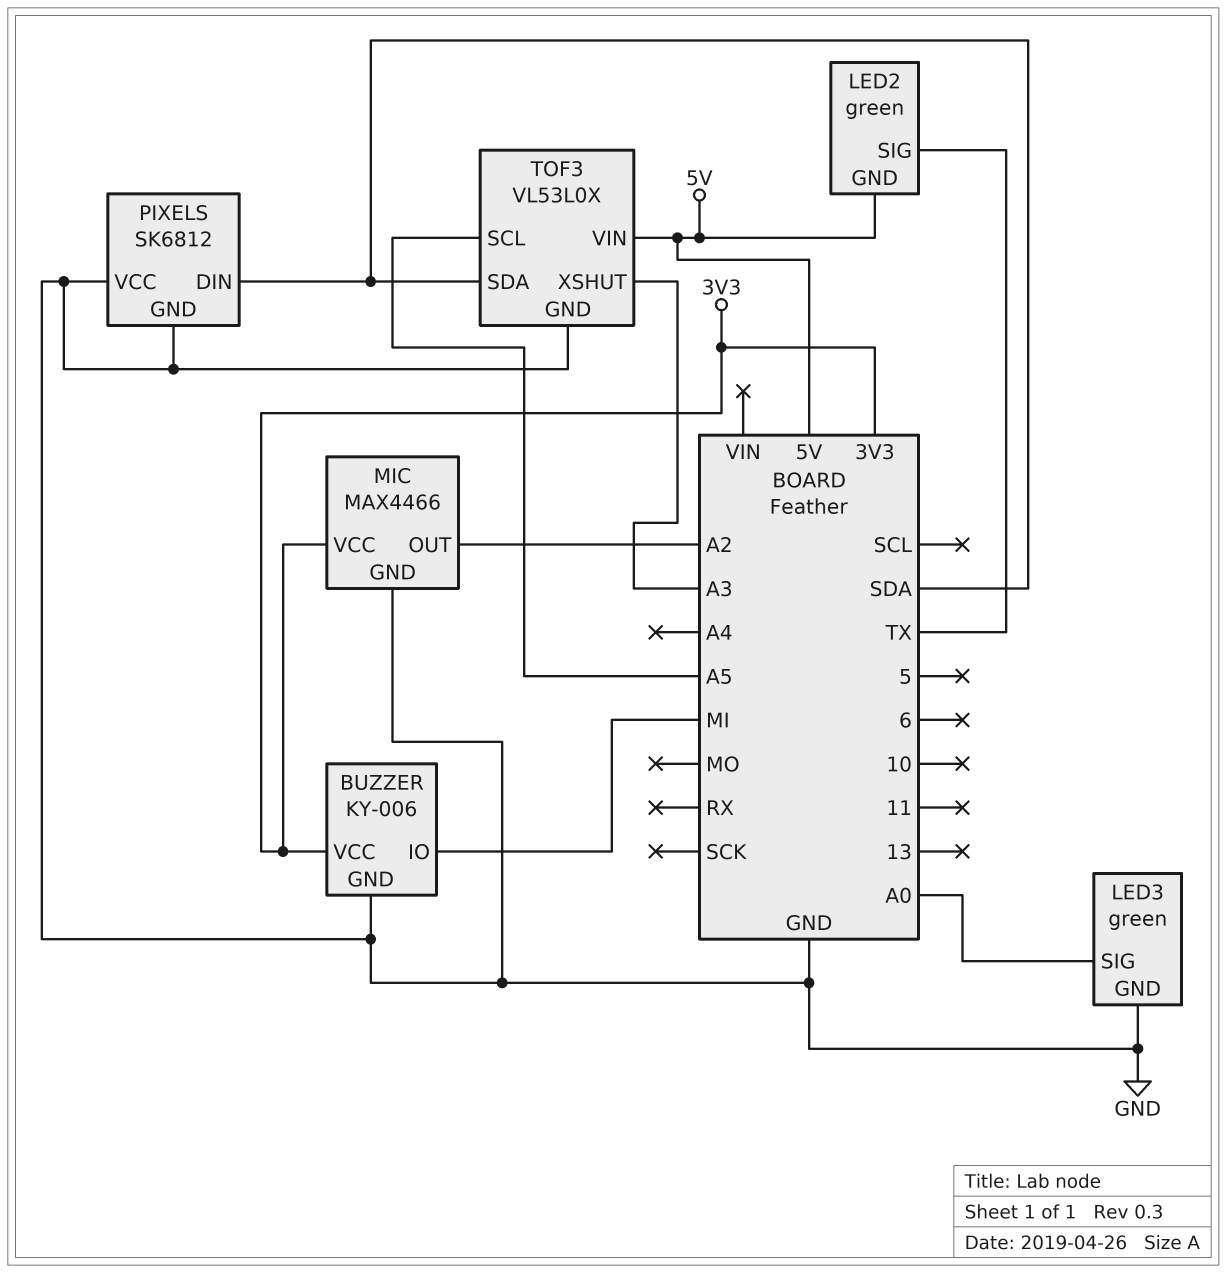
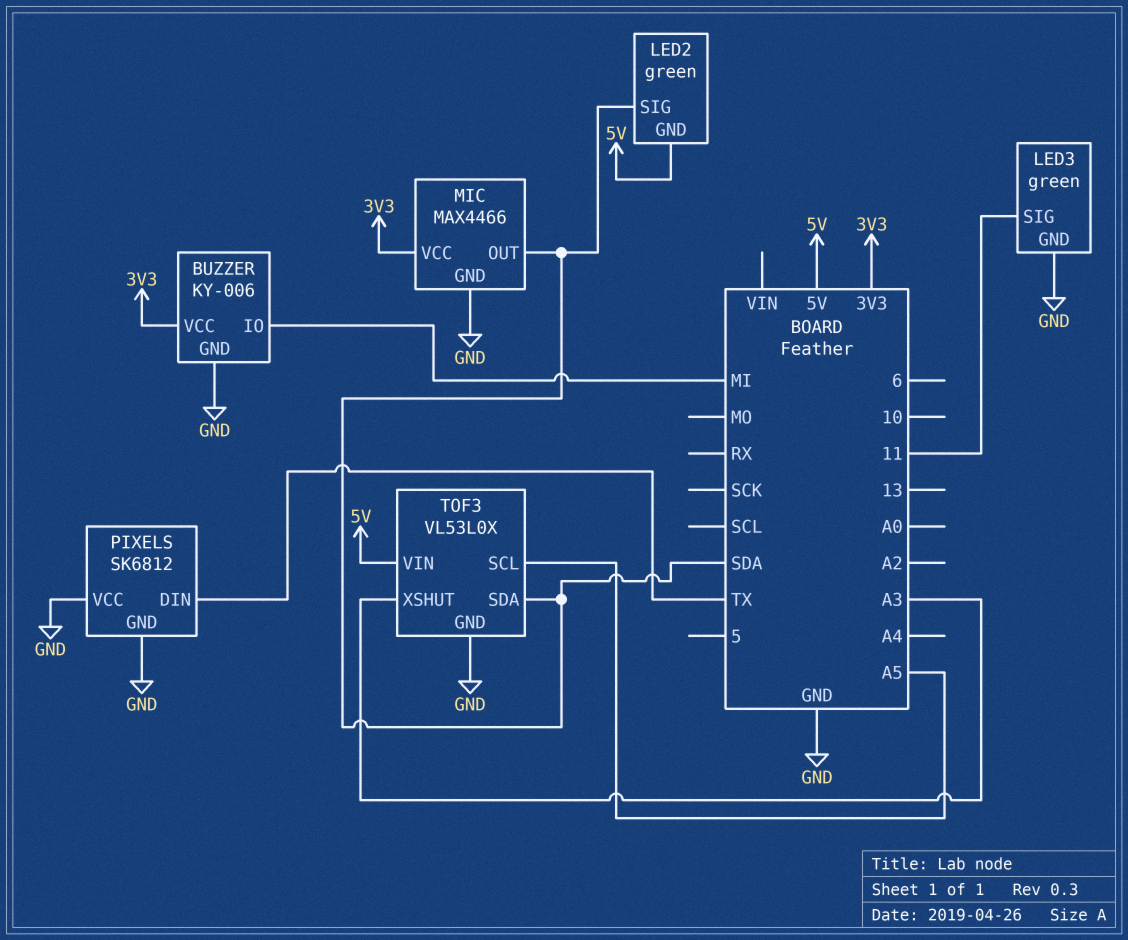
LED2 pin SIG: TX -> SDA
LED3 pin SIG: A0 -> 11
MIC pin OUT: A2 -> SDA
PIXELS pin DIN: SDA -> TX

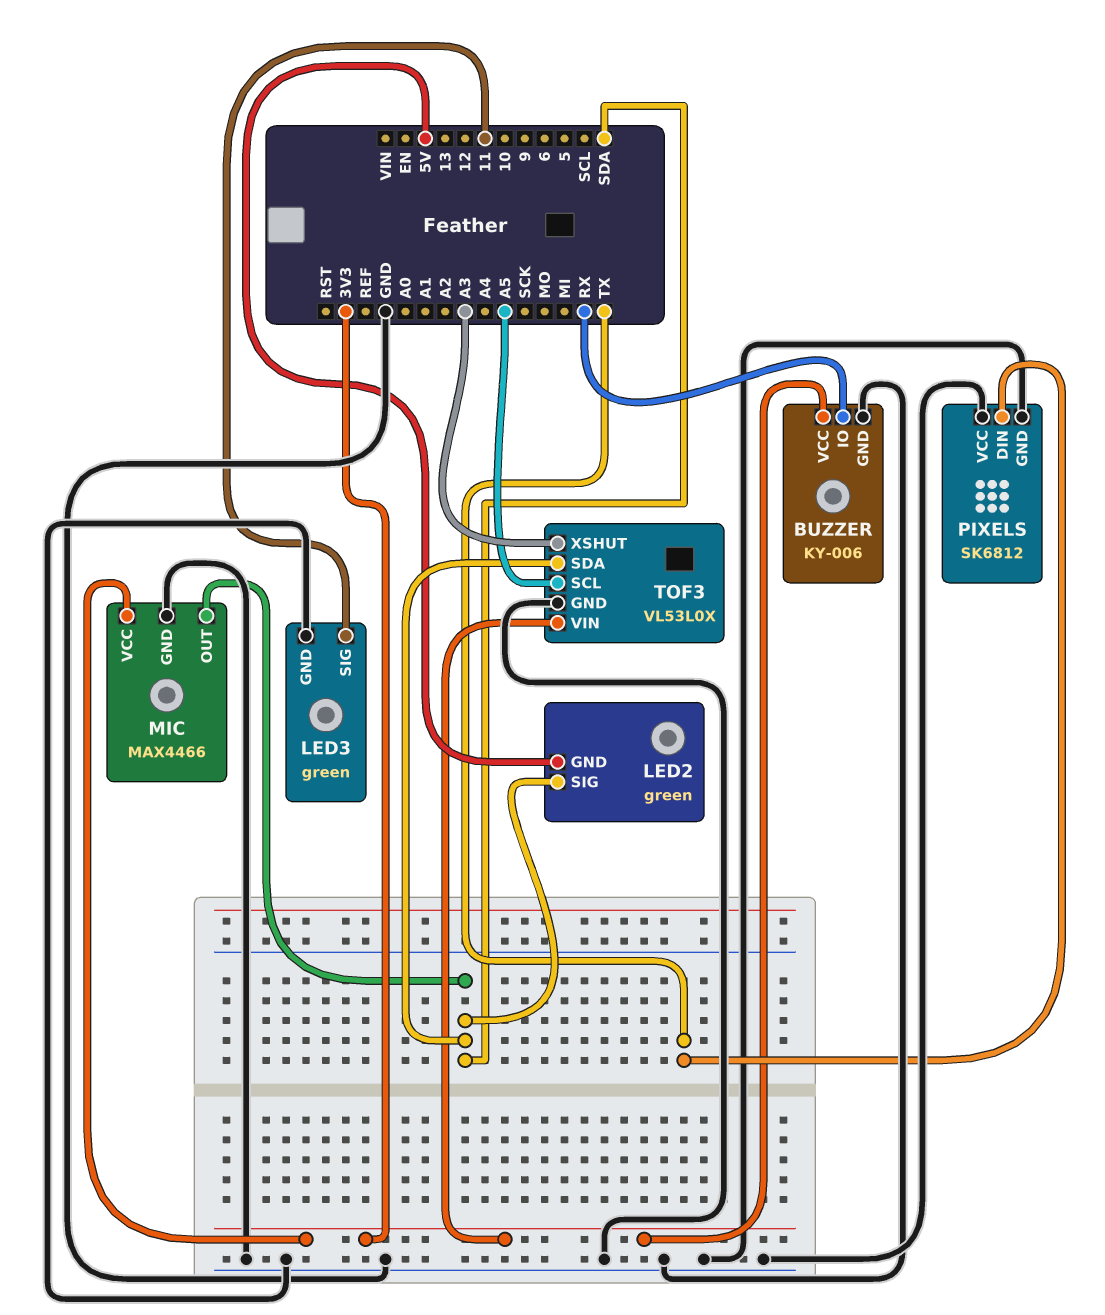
BUZZER pin IO: MI -> RX
TOF3 pin VIN: 5V -> 3V3

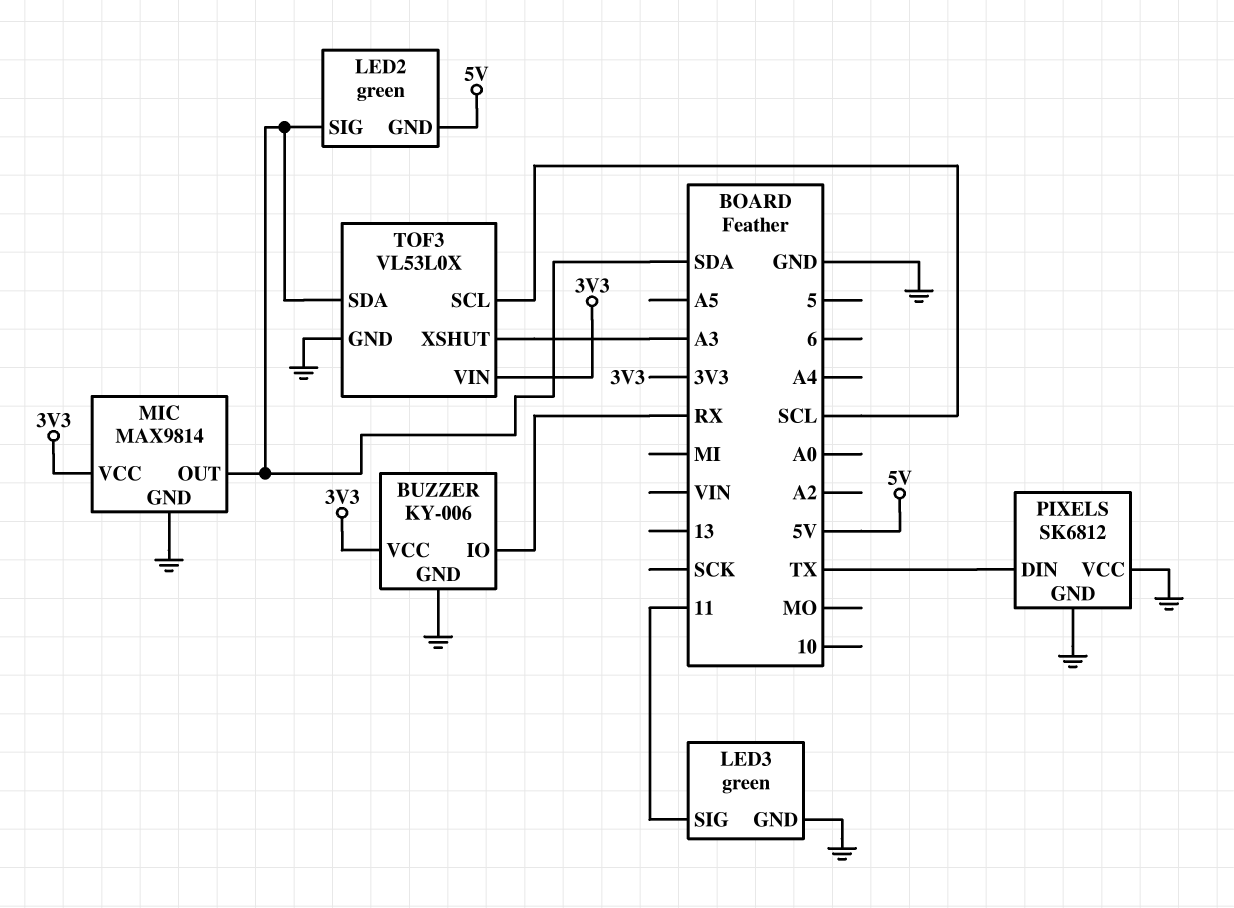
MIC: MAX4466 -> MAX9814
TOF3 pin SCL: A5 -> SCL

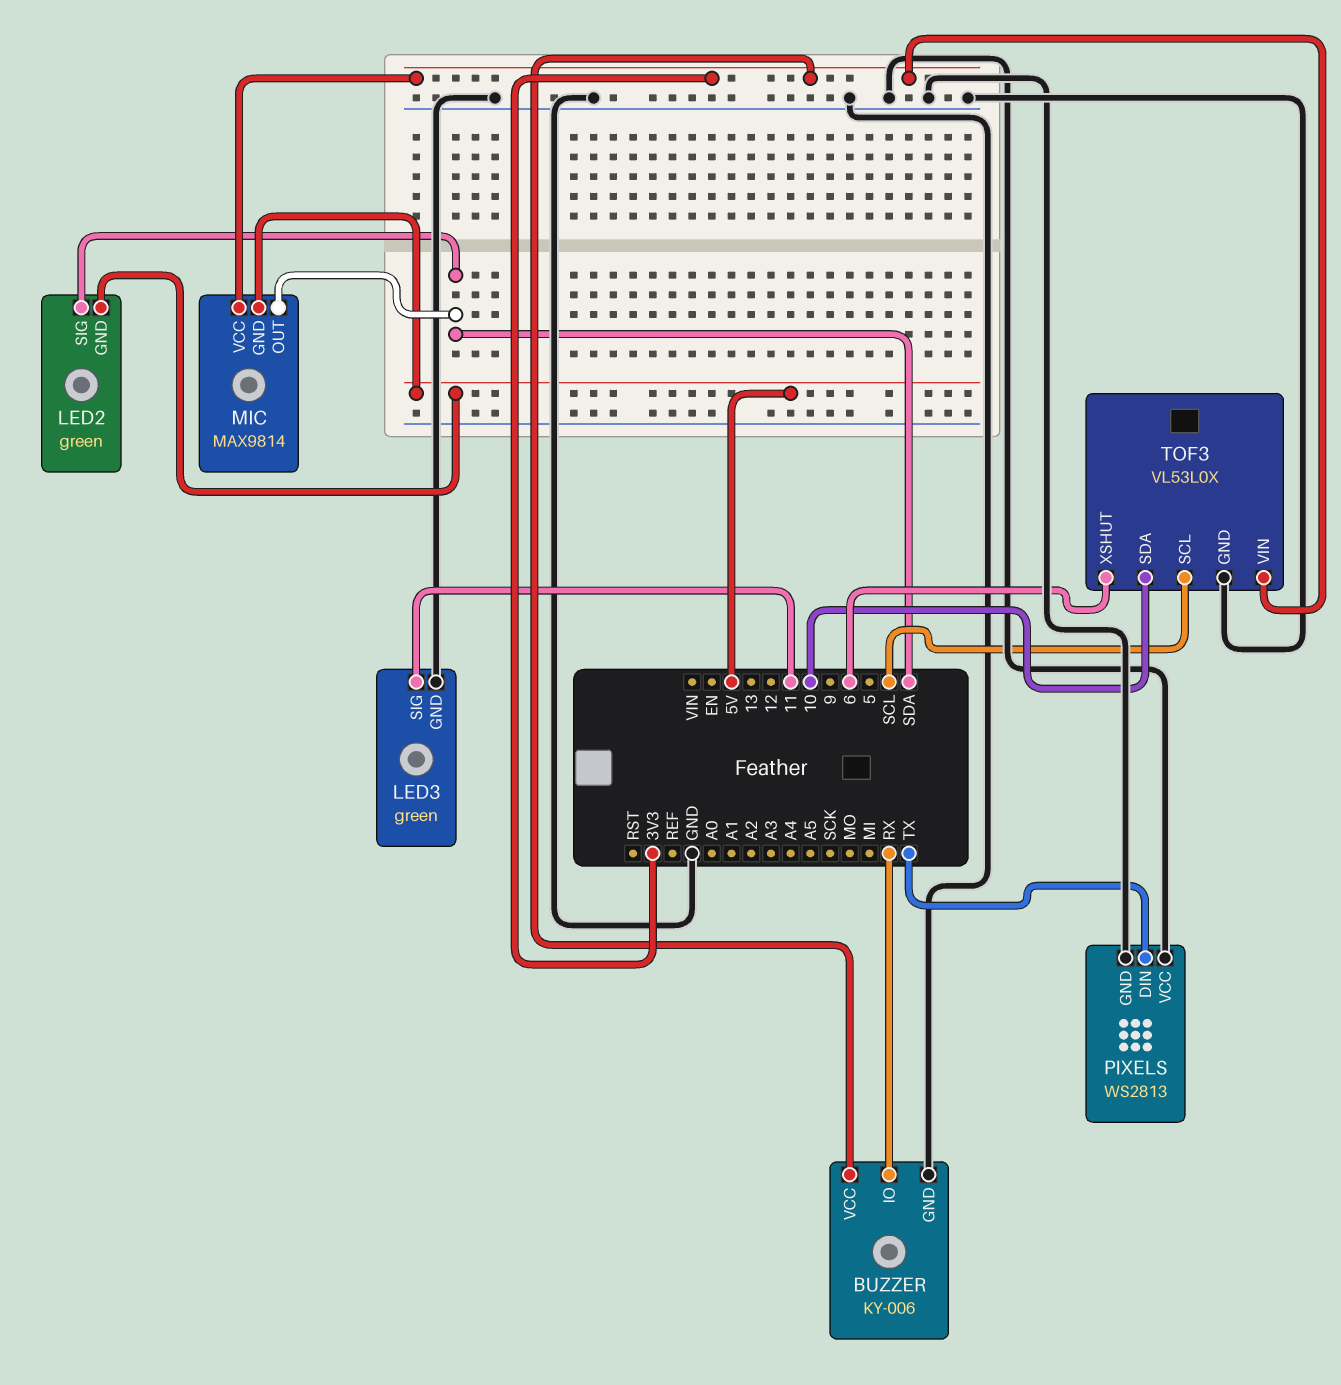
MIC pin GND: GND -> 5V
PIXELS: SK6812 -> WS2813
TOF3 pin SDA: SDA -> 10
TOF3 pin XSHUT: A3 -> 6

